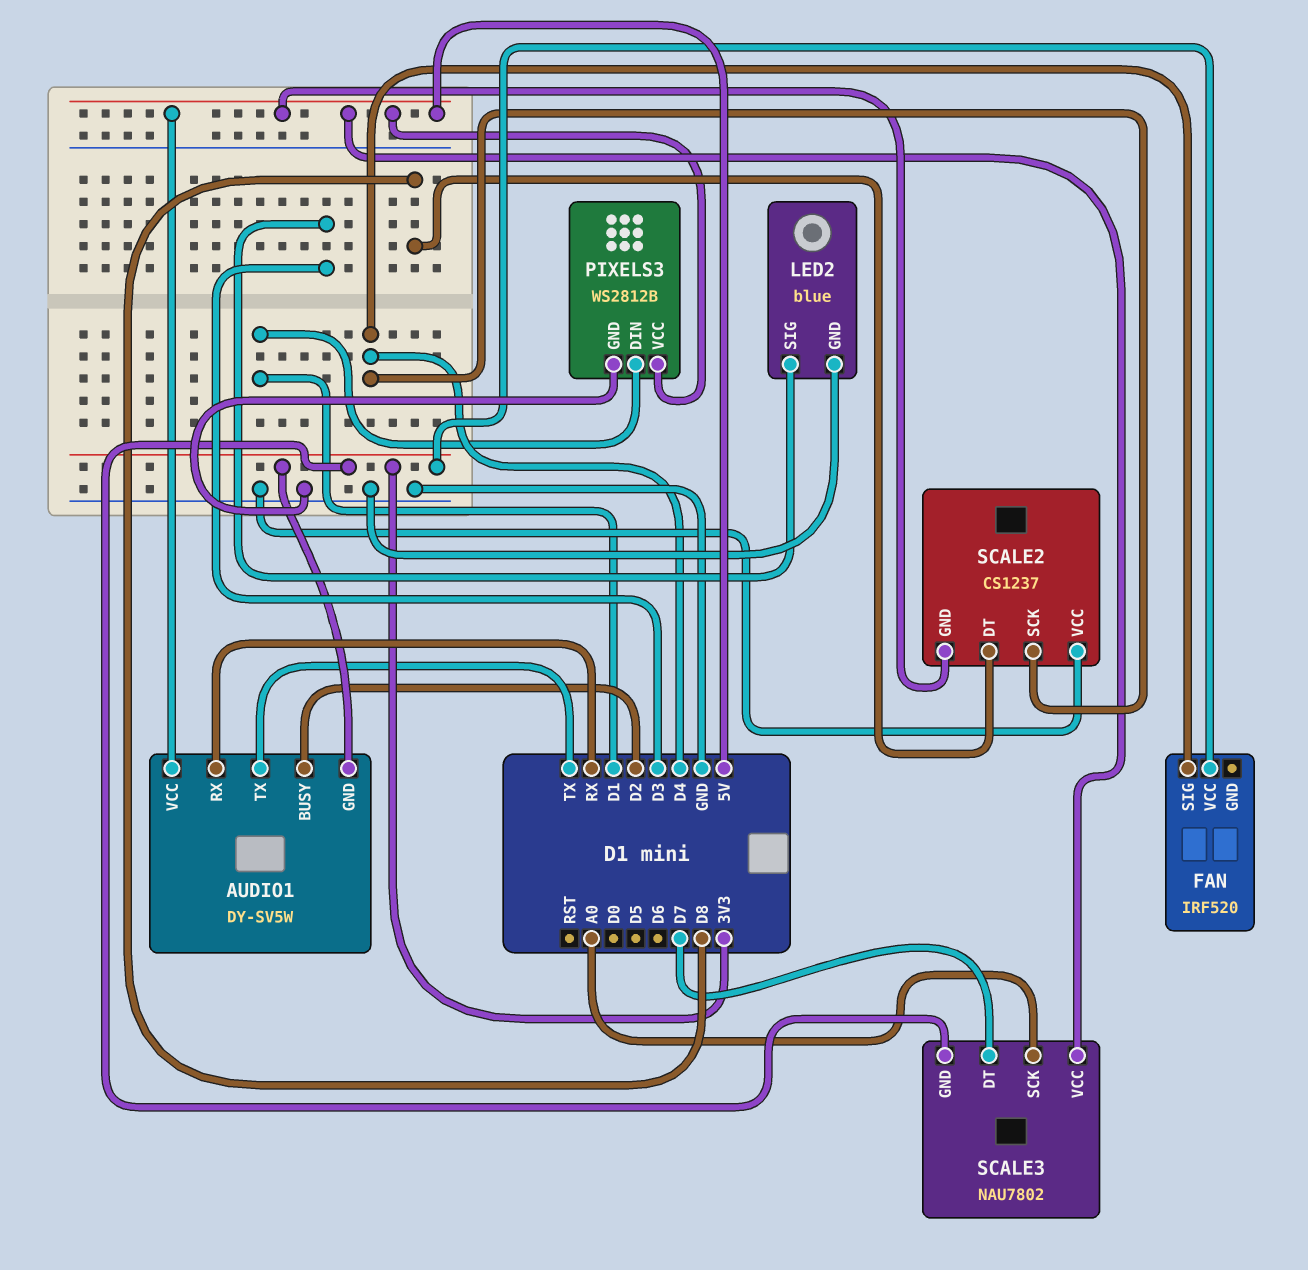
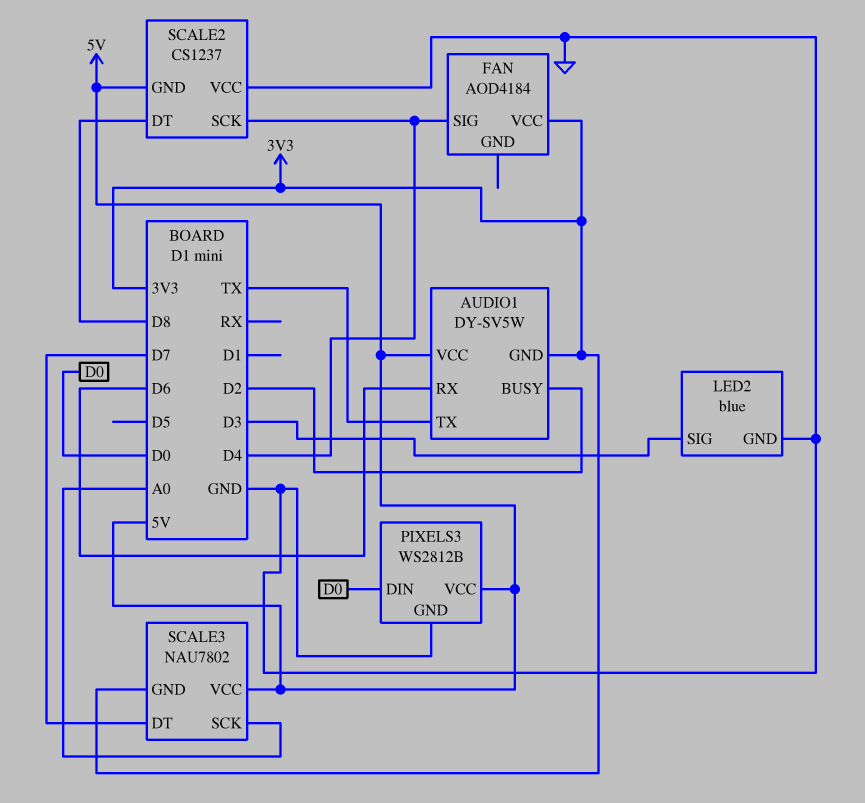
AUDIO1 pin RX: RX -> D6
FAN: IRF520 -> AOD4184
PIXELS3 pin DIN: D1 -> D0

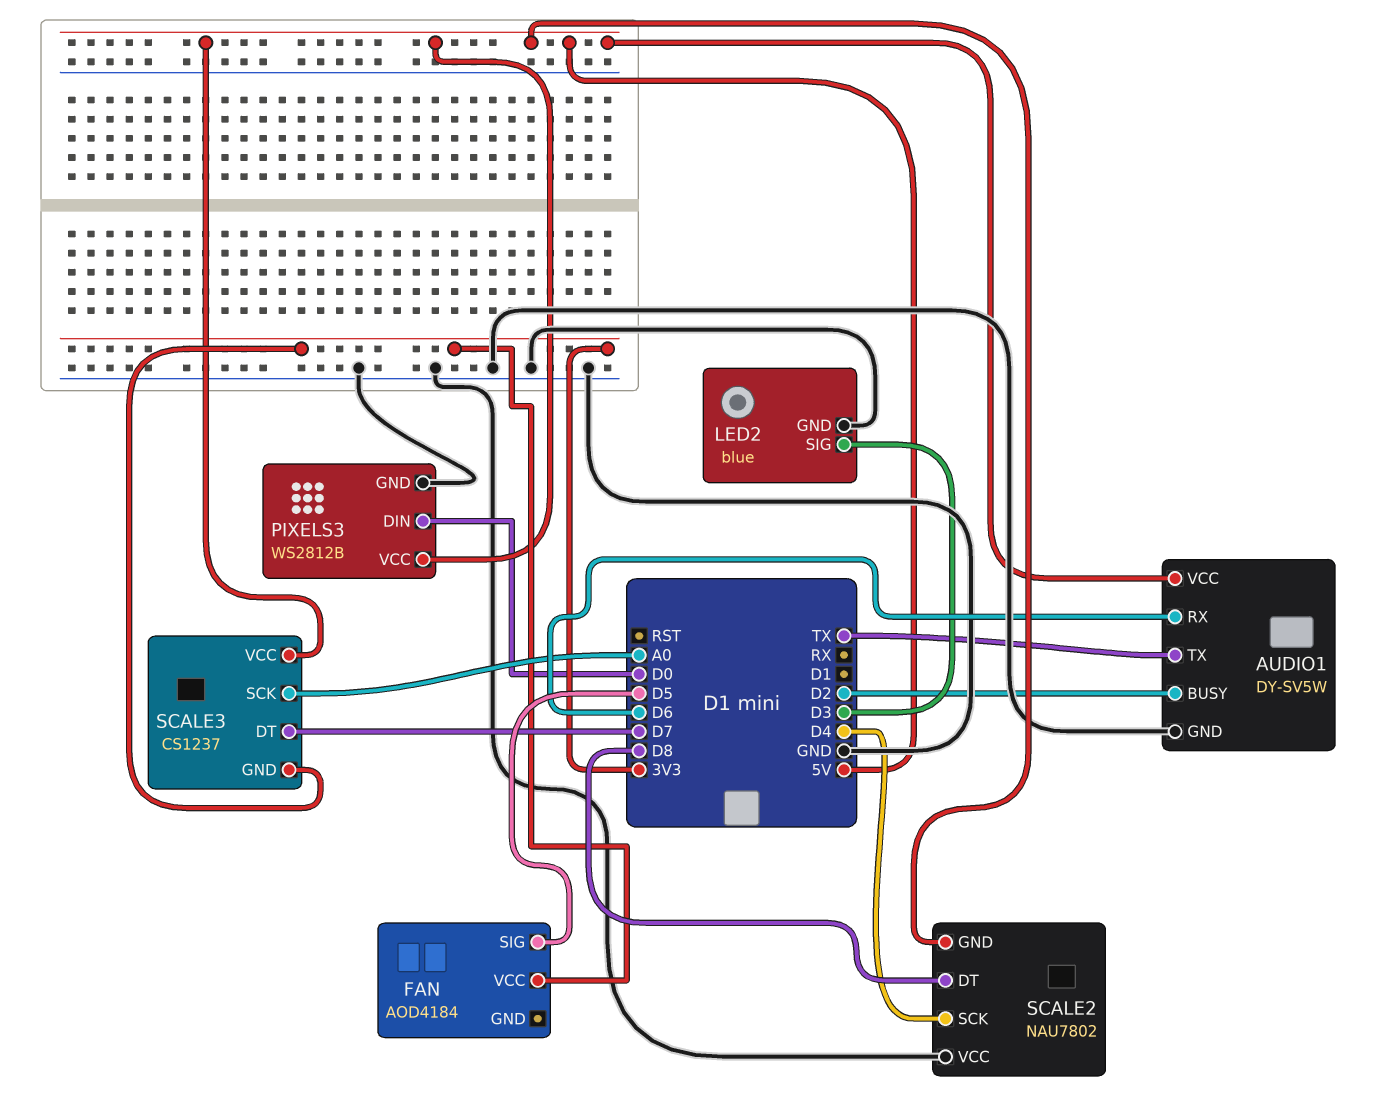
AUDIO1 pin GND: 3V3 -> GND
FAN pin SIG: D4 -> D5
SCALE2: CS1237 -> NAU7802
SCALE3: NAU7802 -> CS1237

